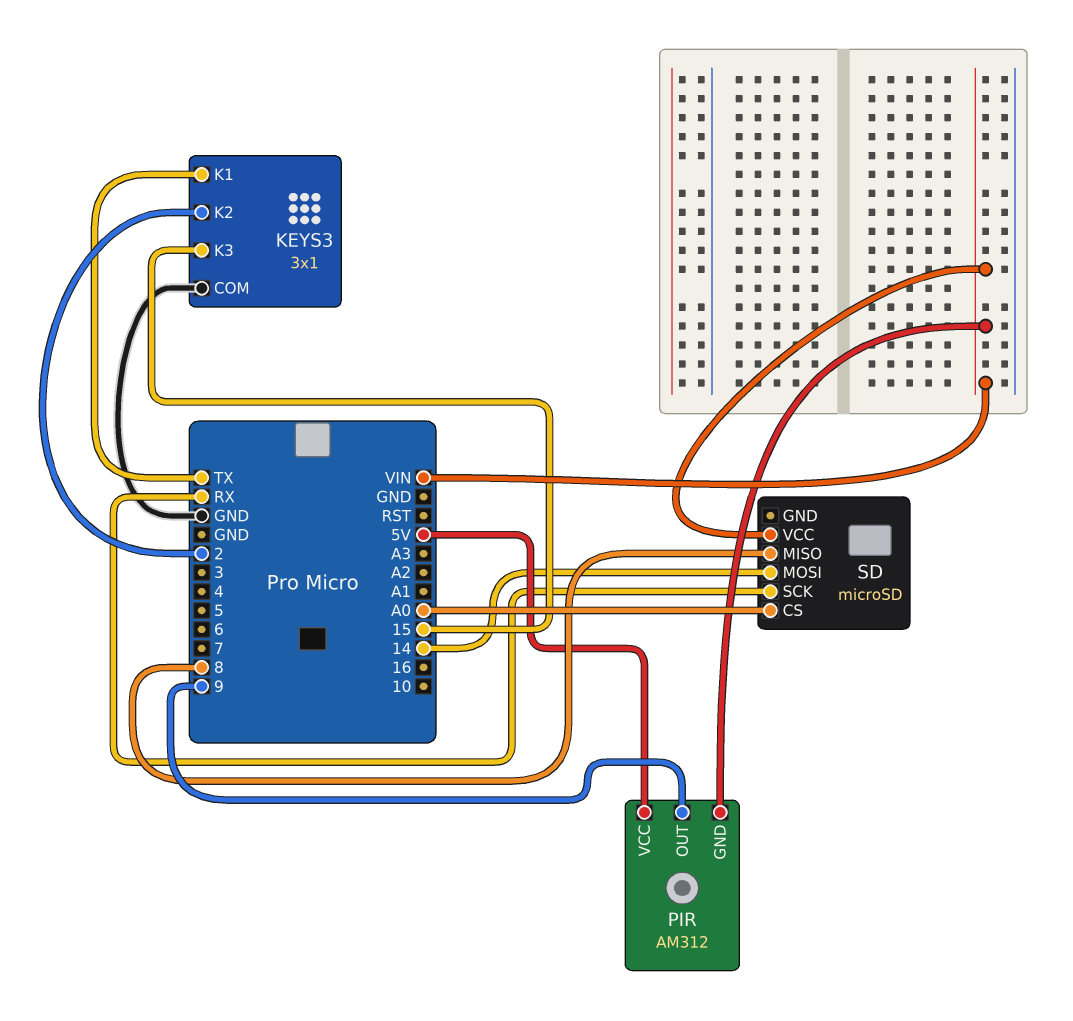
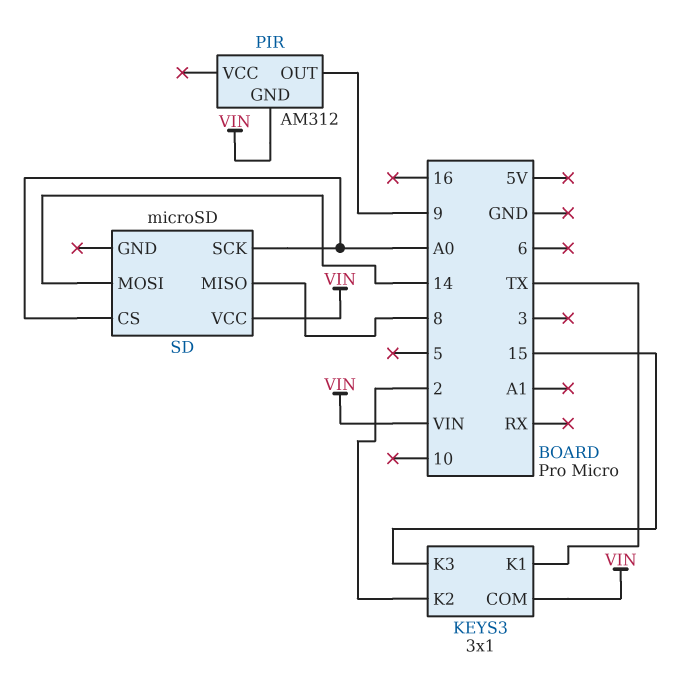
KEYS3 pin COM: GND -> VIN
PIR pin VCC: 5V -> none
SD pin SCK: RX -> A0

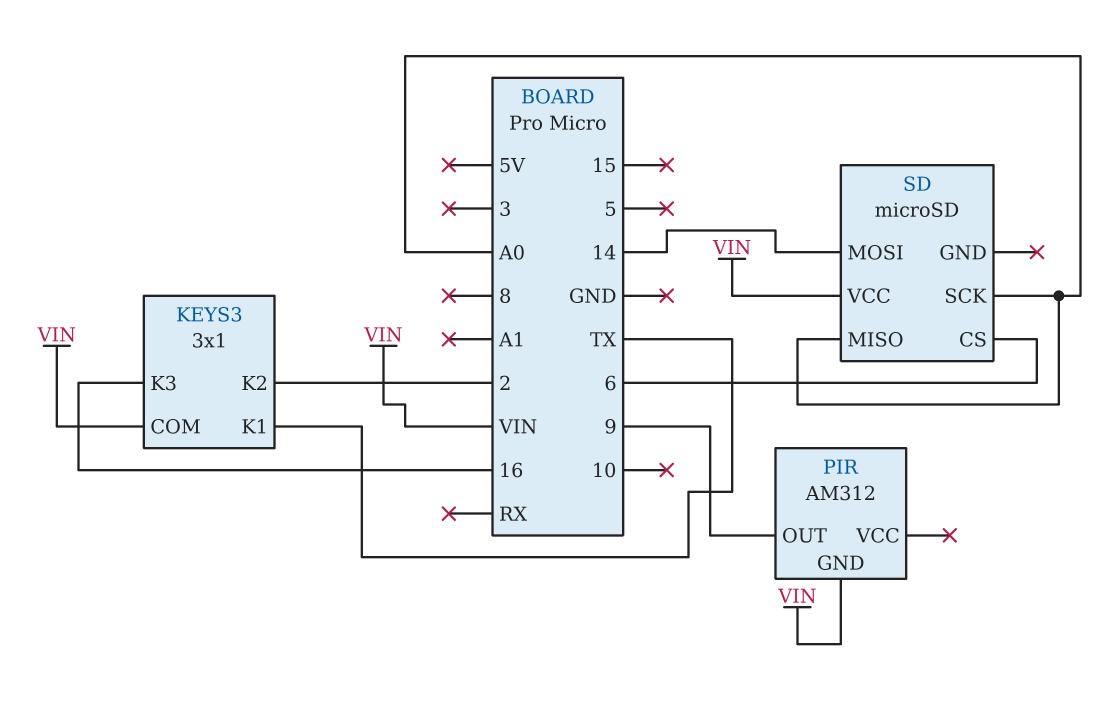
KEYS3 pin K3: 15 -> 16
SD pin CS: A0 -> 6
SD pin MISO: 8 -> A0

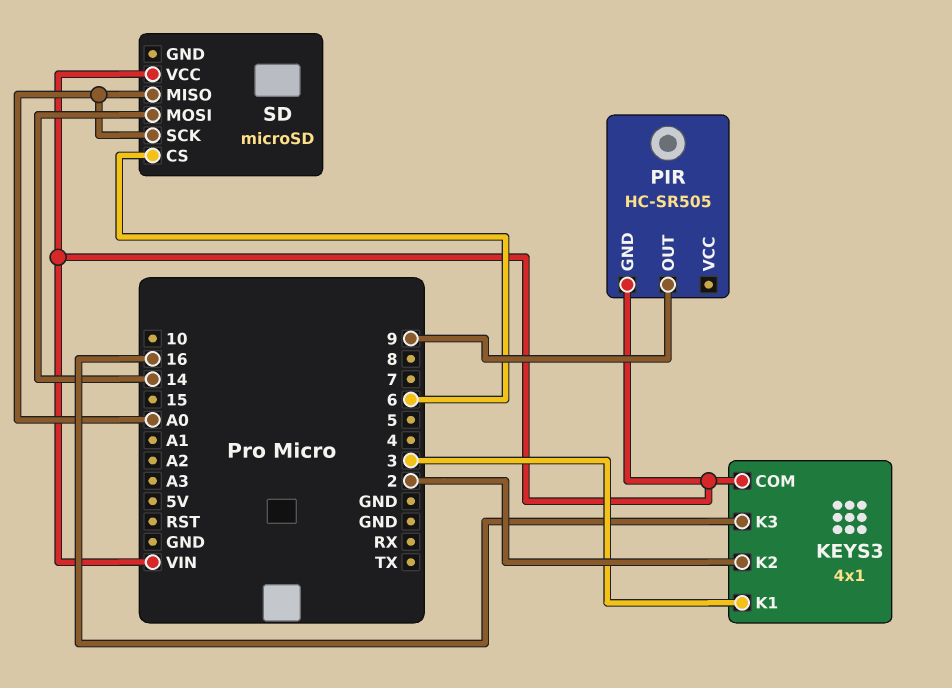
KEYS3: 3x1 -> 4x1
KEYS3 pin K1: TX -> 3
PIR: AM312 -> HC-SR505

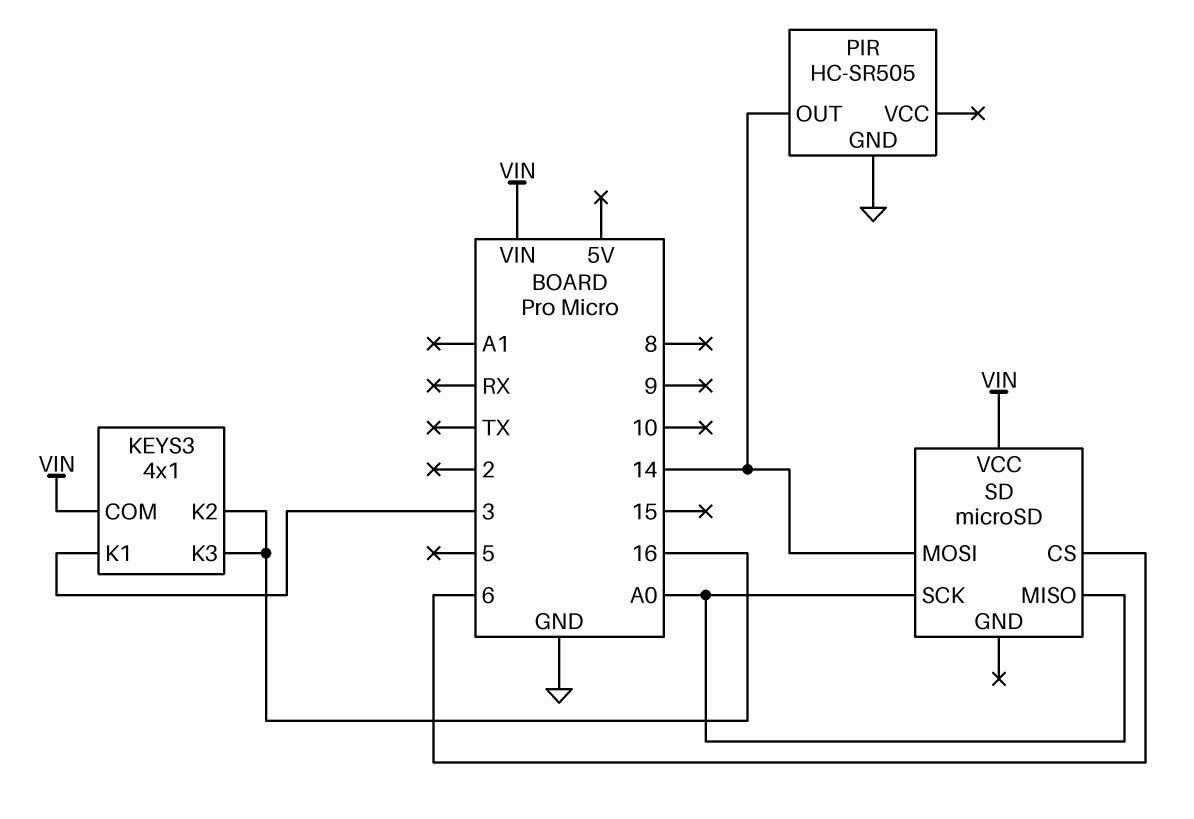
KEYS3 pin K2: 2 -> 16
PIR pin GND: VIN -> GND
PIR pin OUT: 9 -> 14

